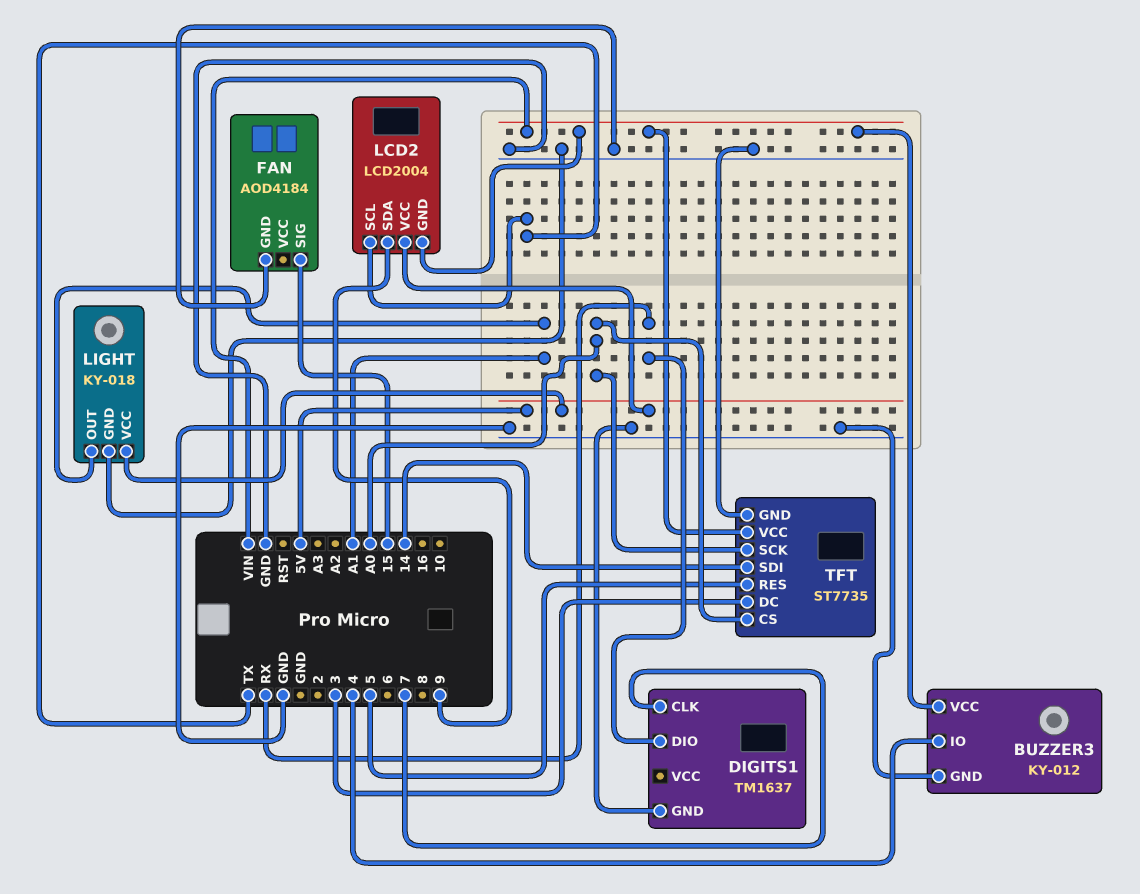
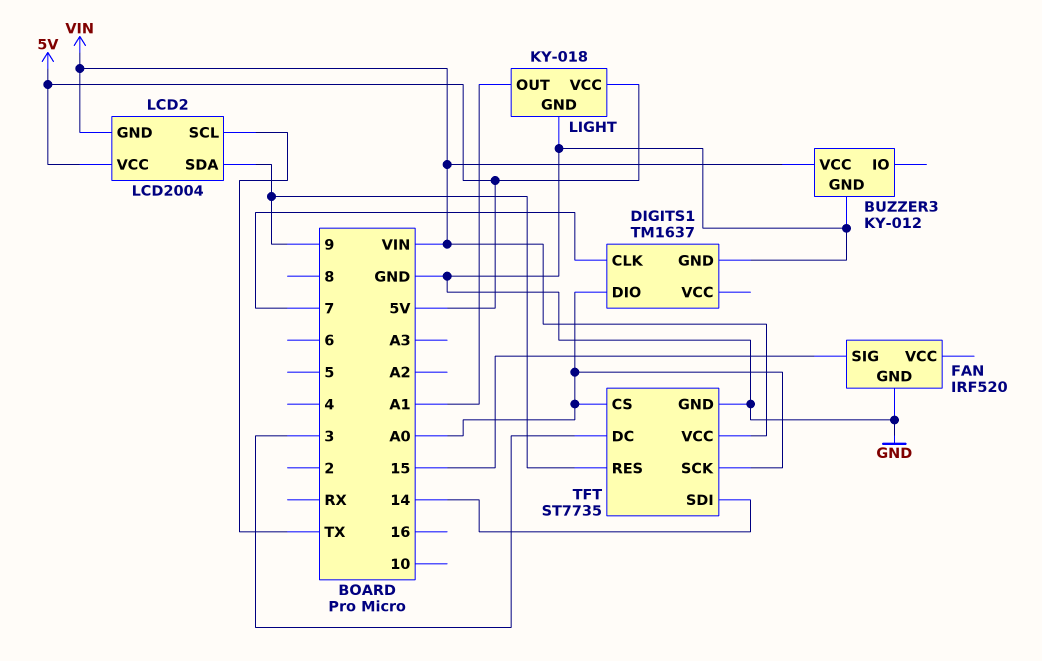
BUZZER3 pin IO: 4 -> none
DIGITS1 pin DIO: RX -> A0
FAN: AOD4184 -> IRF520
TFT pin RES: 5 -> 9

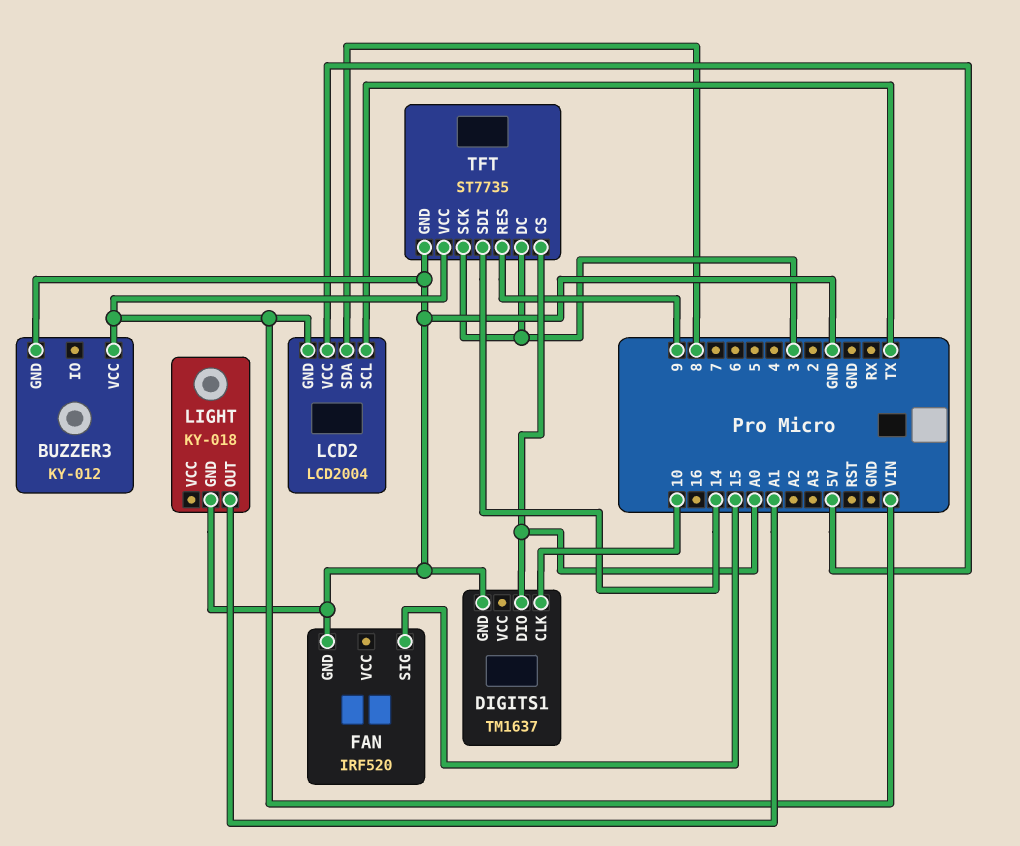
DIGITS1 pin CLK: 7 -> 10
LCD2 pin SDA: 9 -> 8
LIGHT pin VCC: 5V -> none
TFT pin SCK: A0 -> 3

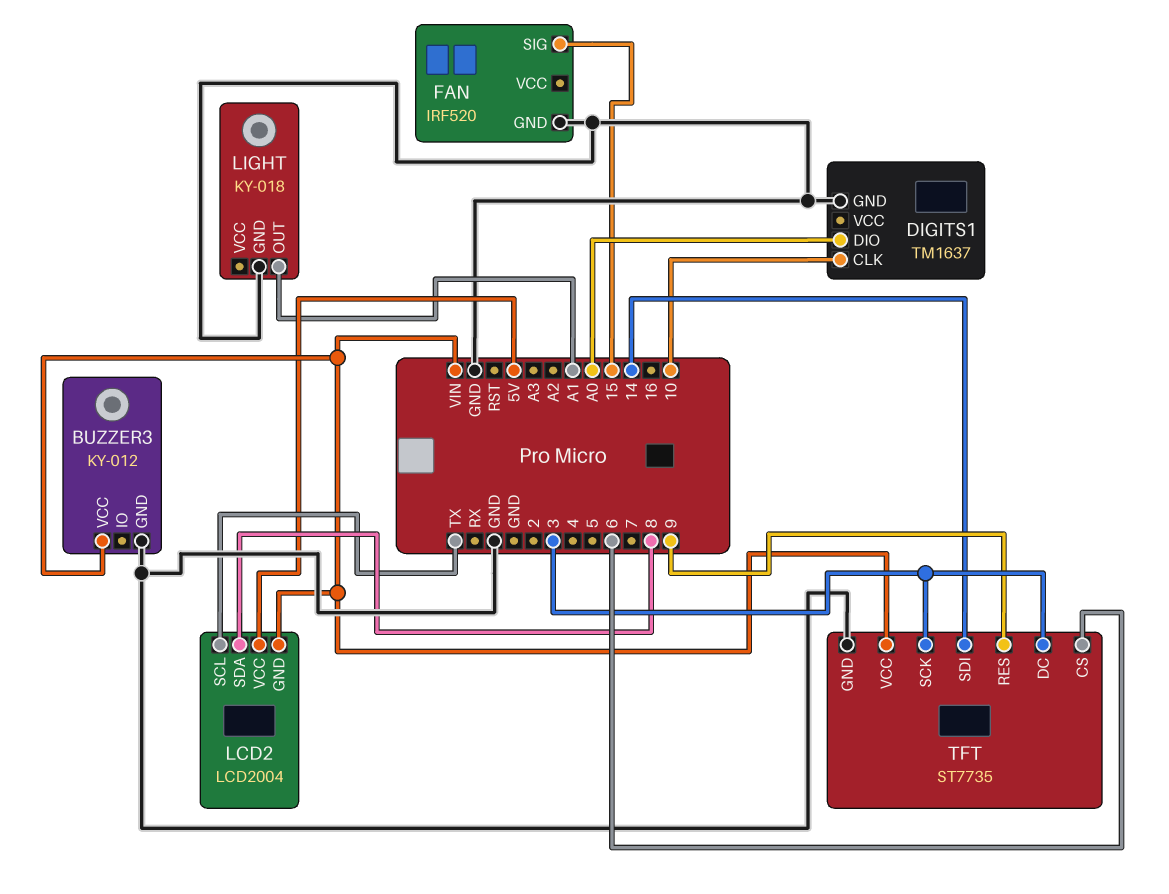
TFT pin CS: A0 -> 6

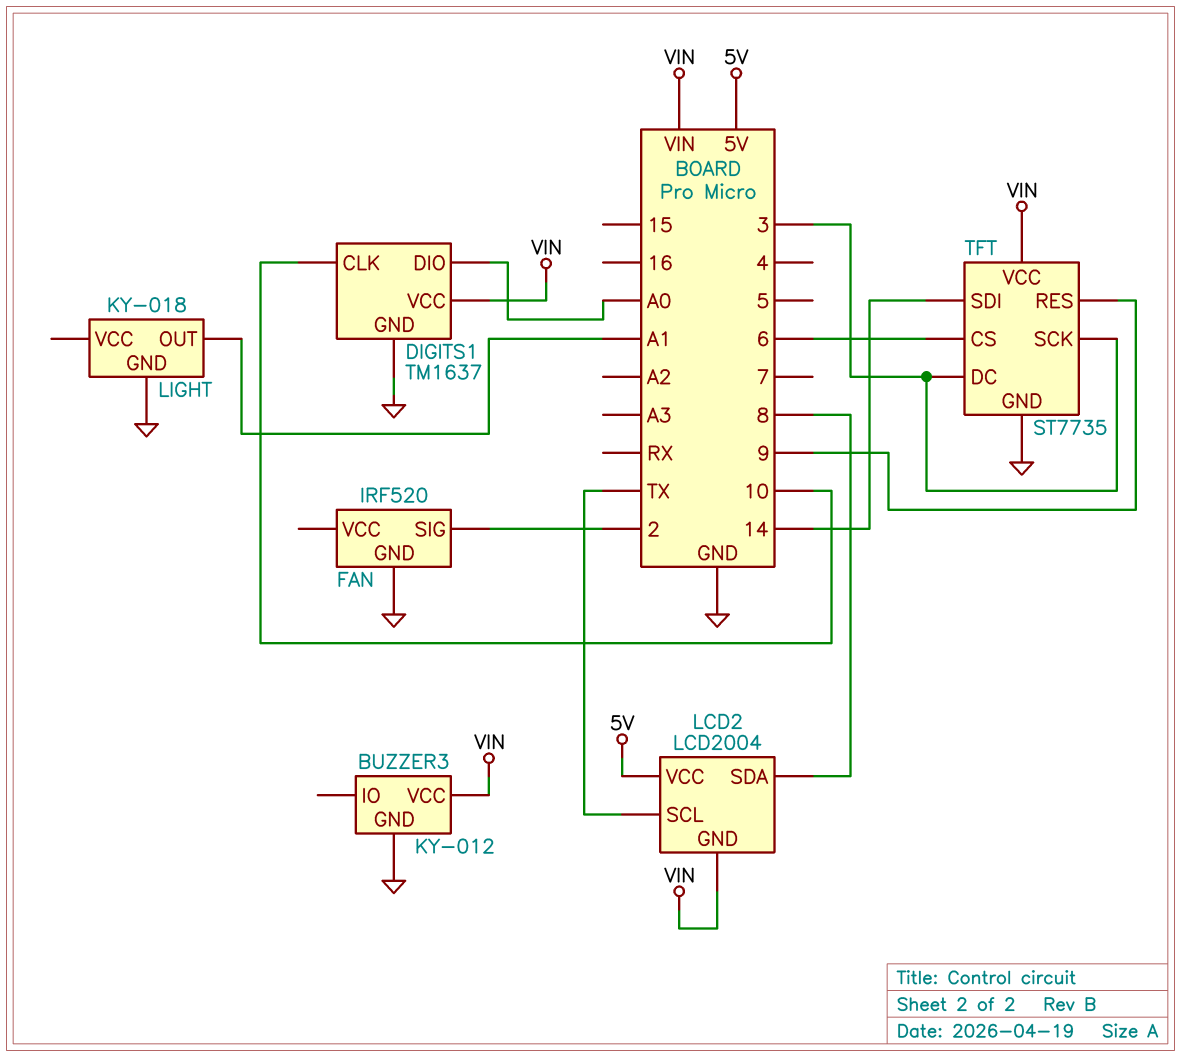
DIGITS1 pin VCC: none -> VIN
FAN pin SIG: 15 -> 2

